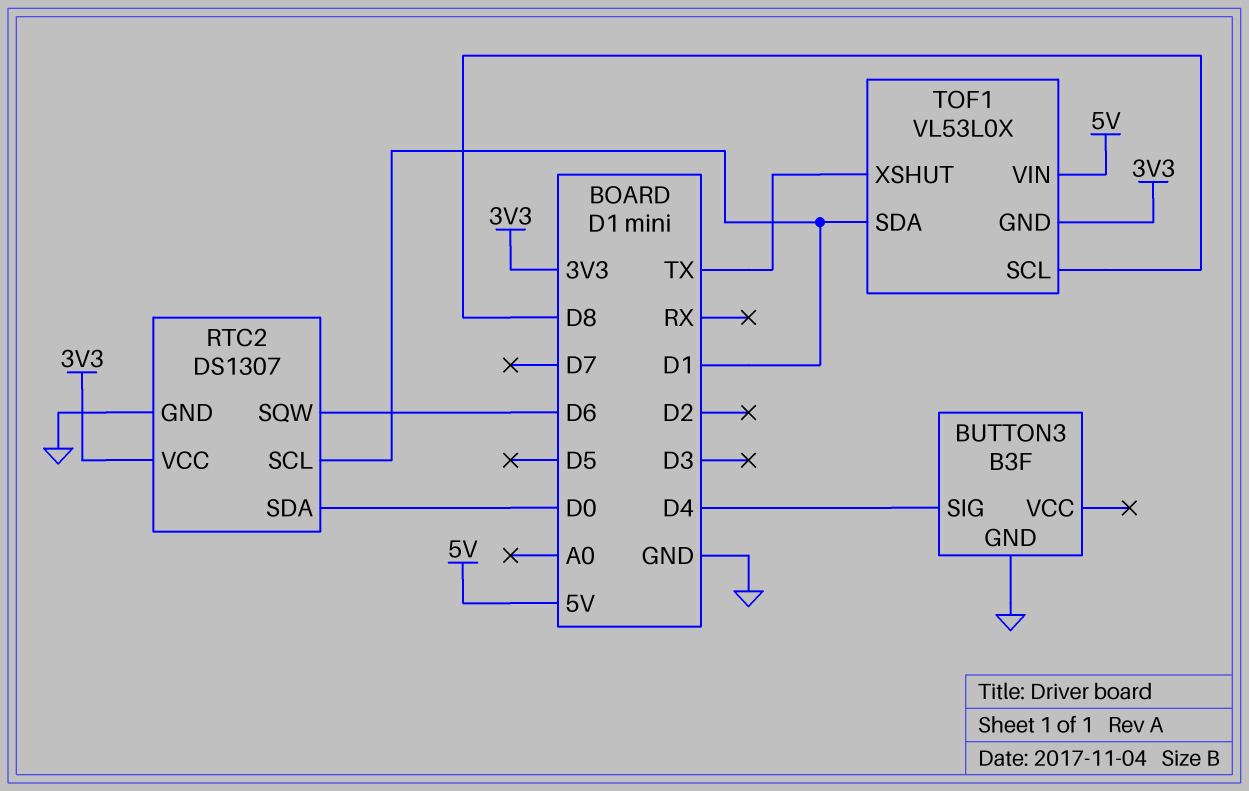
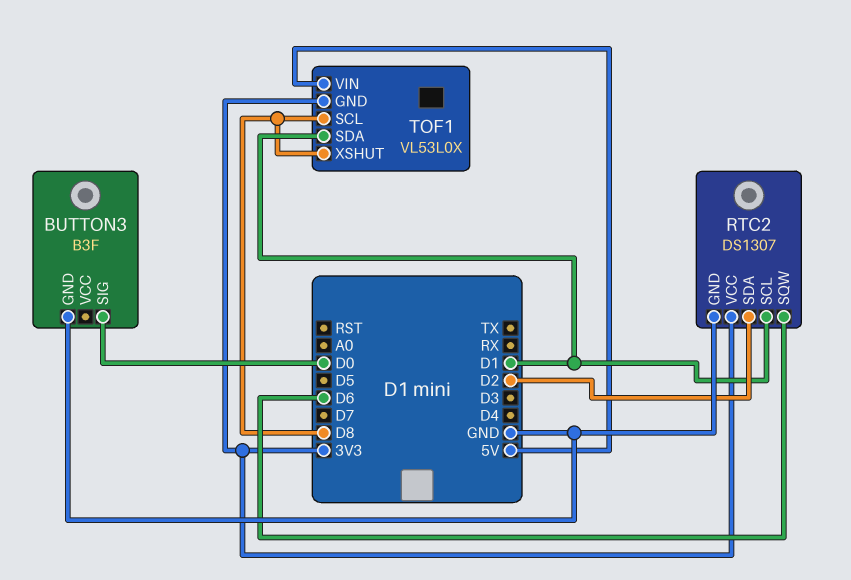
BUTTON3 pin SIG: D4 -> D0
RTC2 pin SDA: D0 -> D2
TOF1 pin XSHUT: TX -> D8

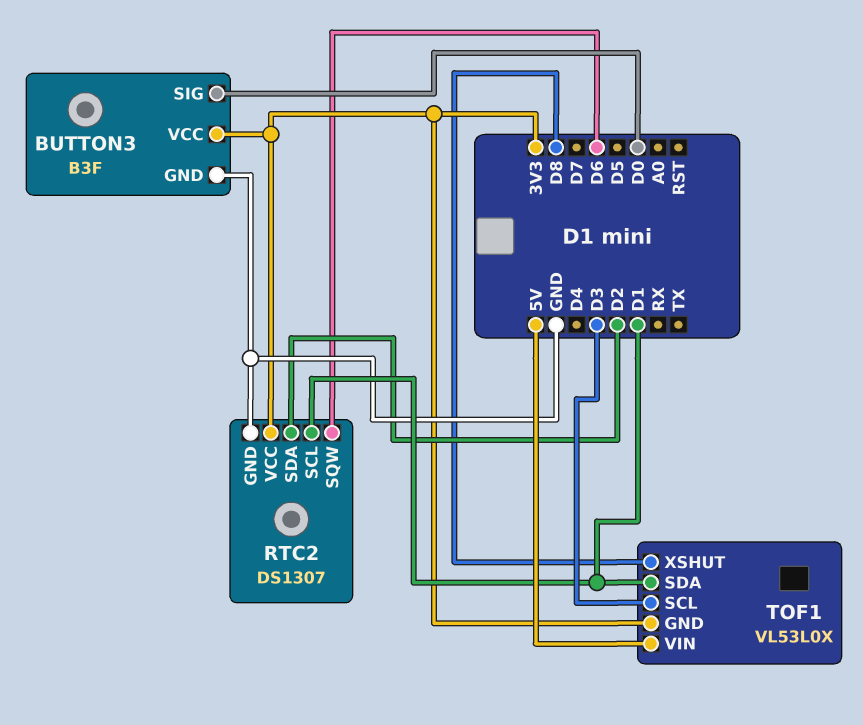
BUTTON3 pin VCC: none -> 3V3
TOF1 pin SCL: D8 -> D3

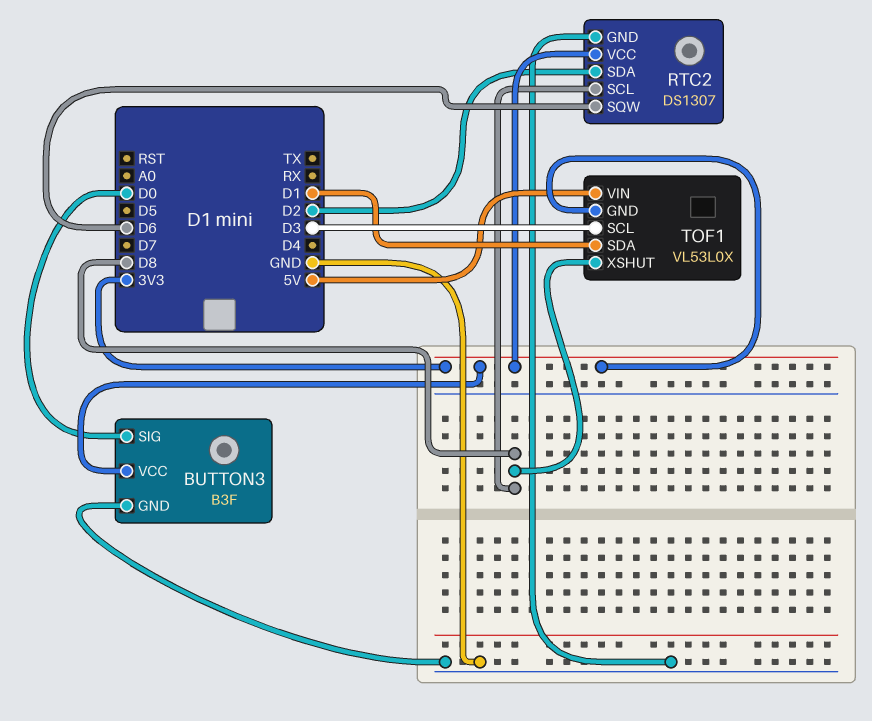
RTC2 pin SCL: D1 -> D8

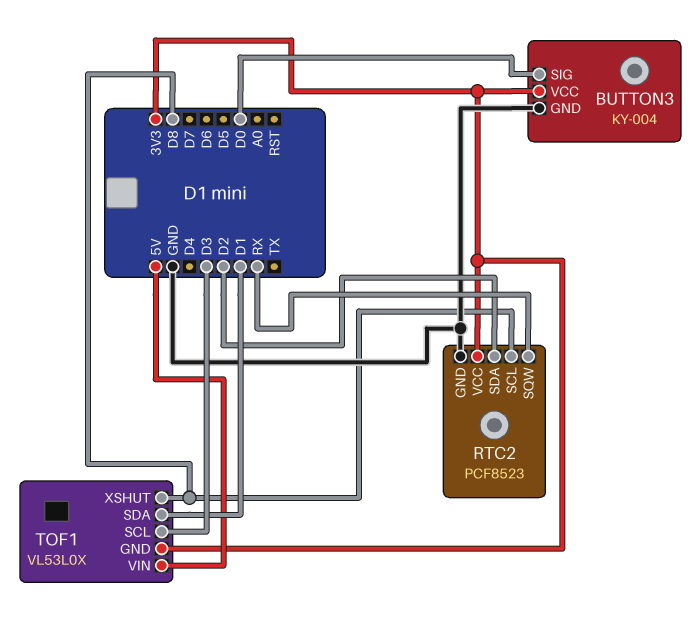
BUTTON3: B3F -> KY-004
RTC2: DS1307 -> PCF8523
RTC2 pin SQW: D6 -> RX

